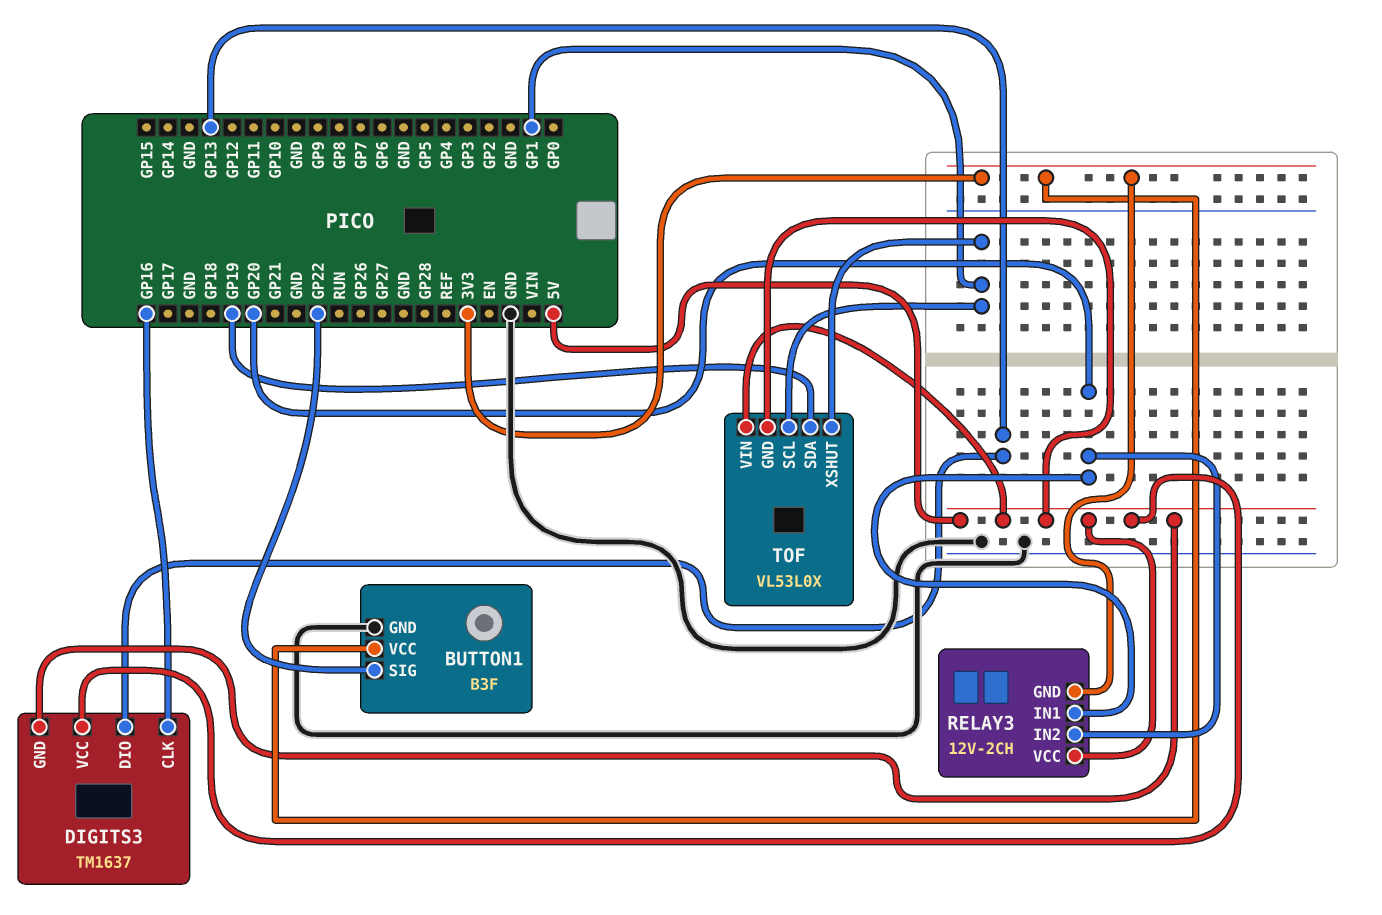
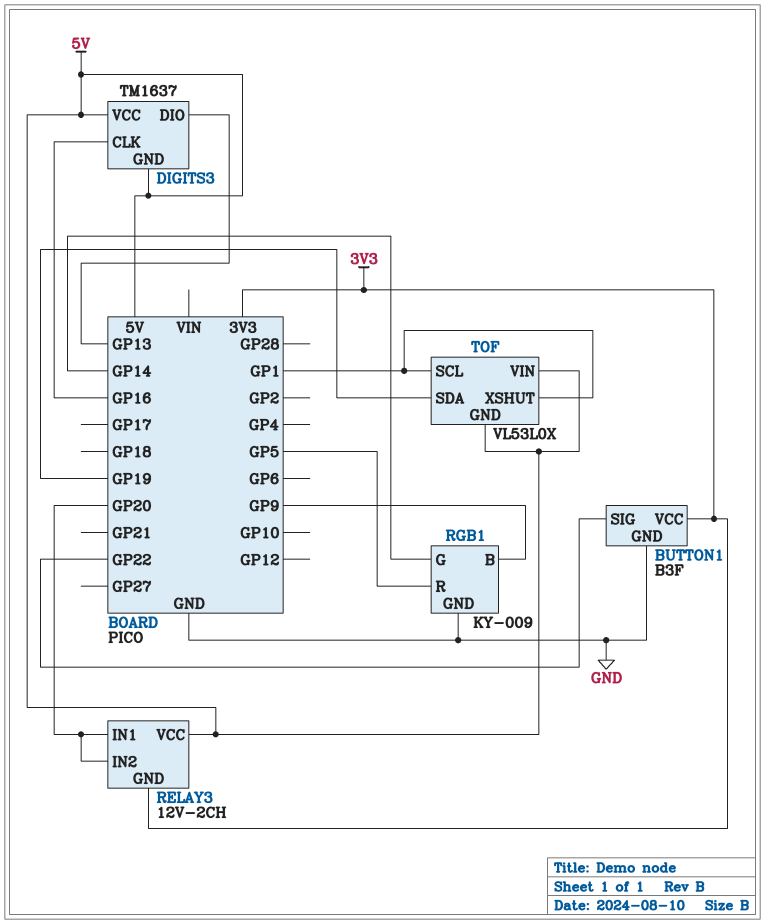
RGB1: none -> KY-009
RGB1 pin B: none -> GP9
RGB1 pin G: none -> GP14
RGB1 pin GND: none -> GND
RGB1 pin R: none -> GP5

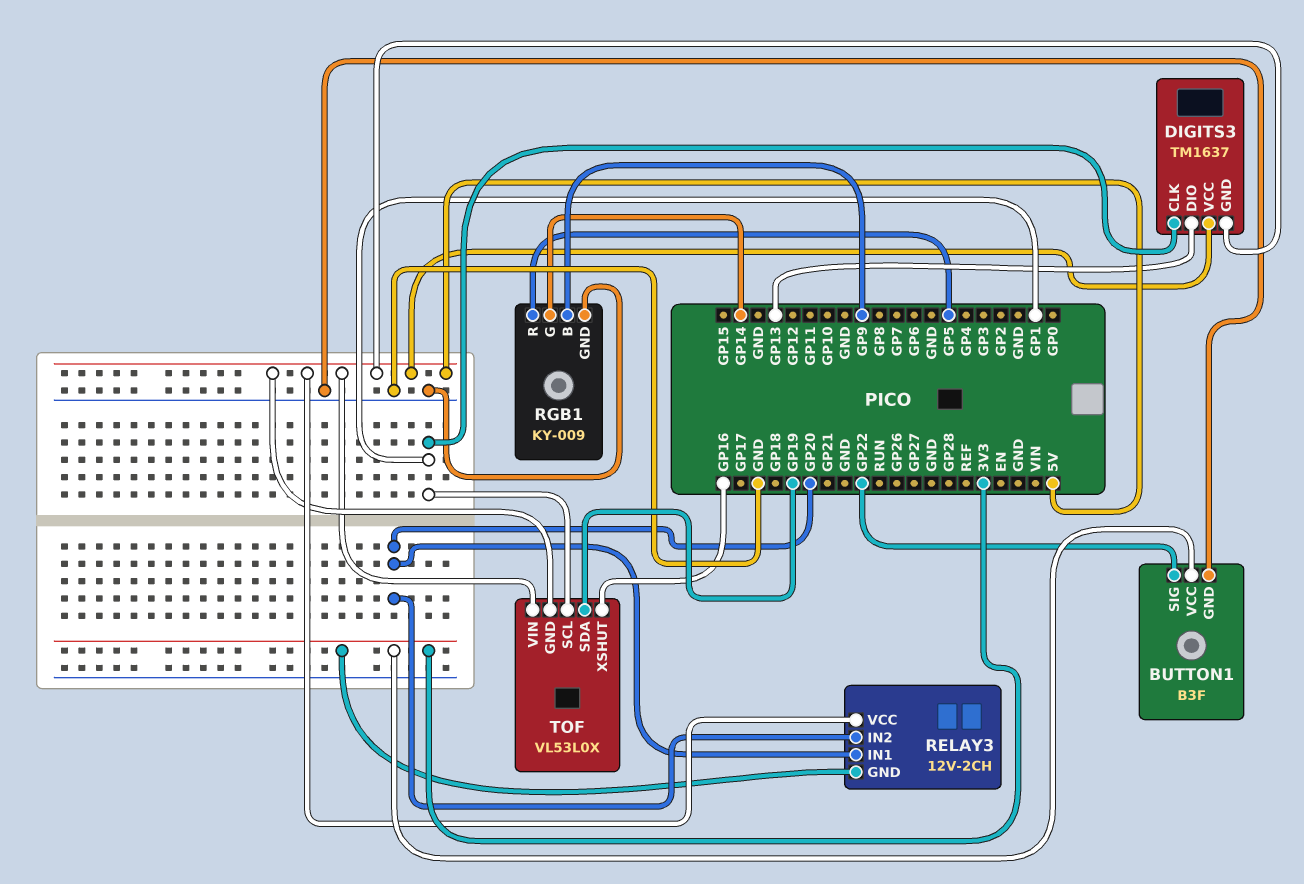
DIGITS3 pin CLK: GP16 -> GP1
TOF pin XSHUT: GP1 -> GP16

